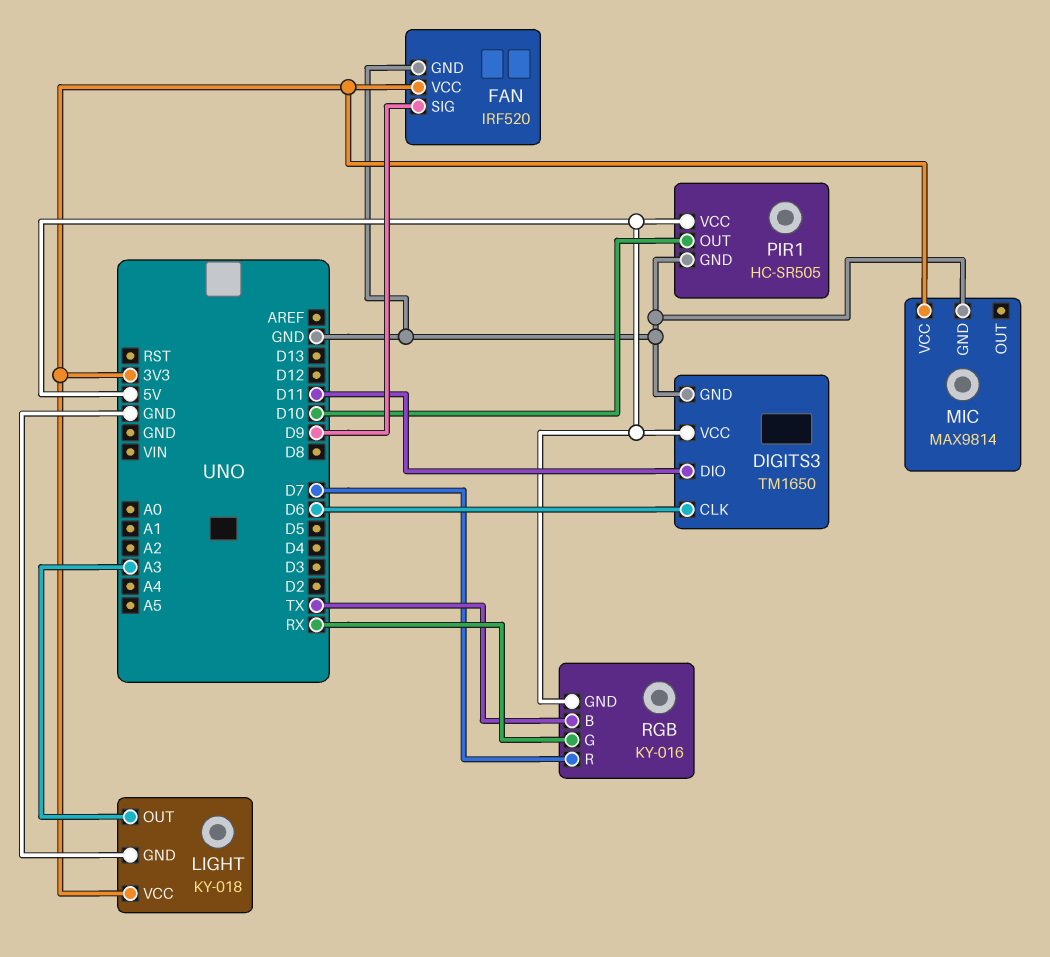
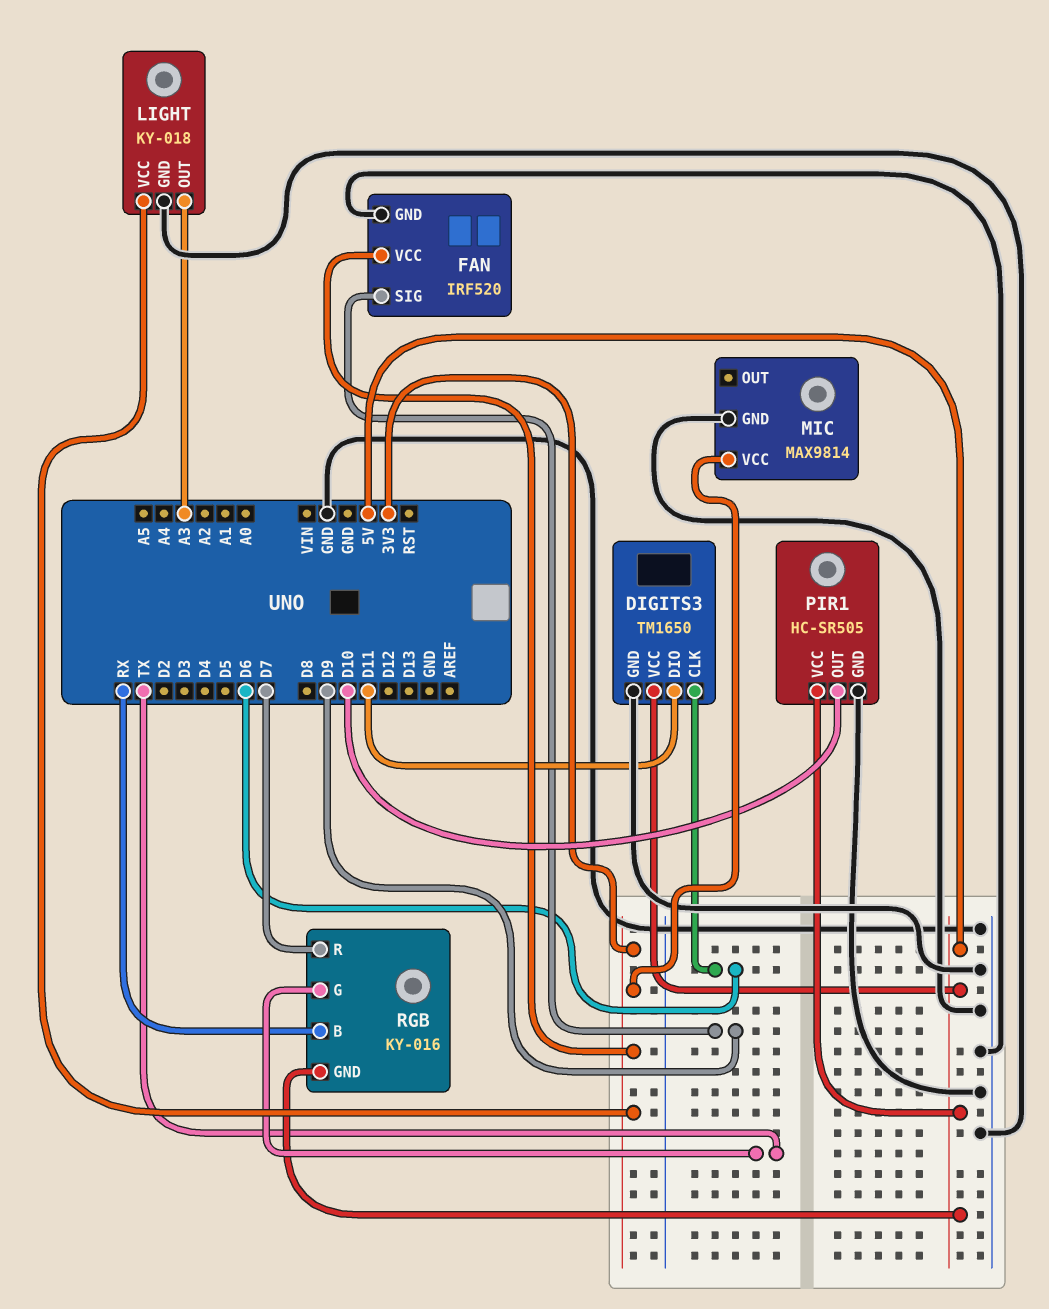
RGB pin B: TX -> RX
RGB pin G: RX -> TX

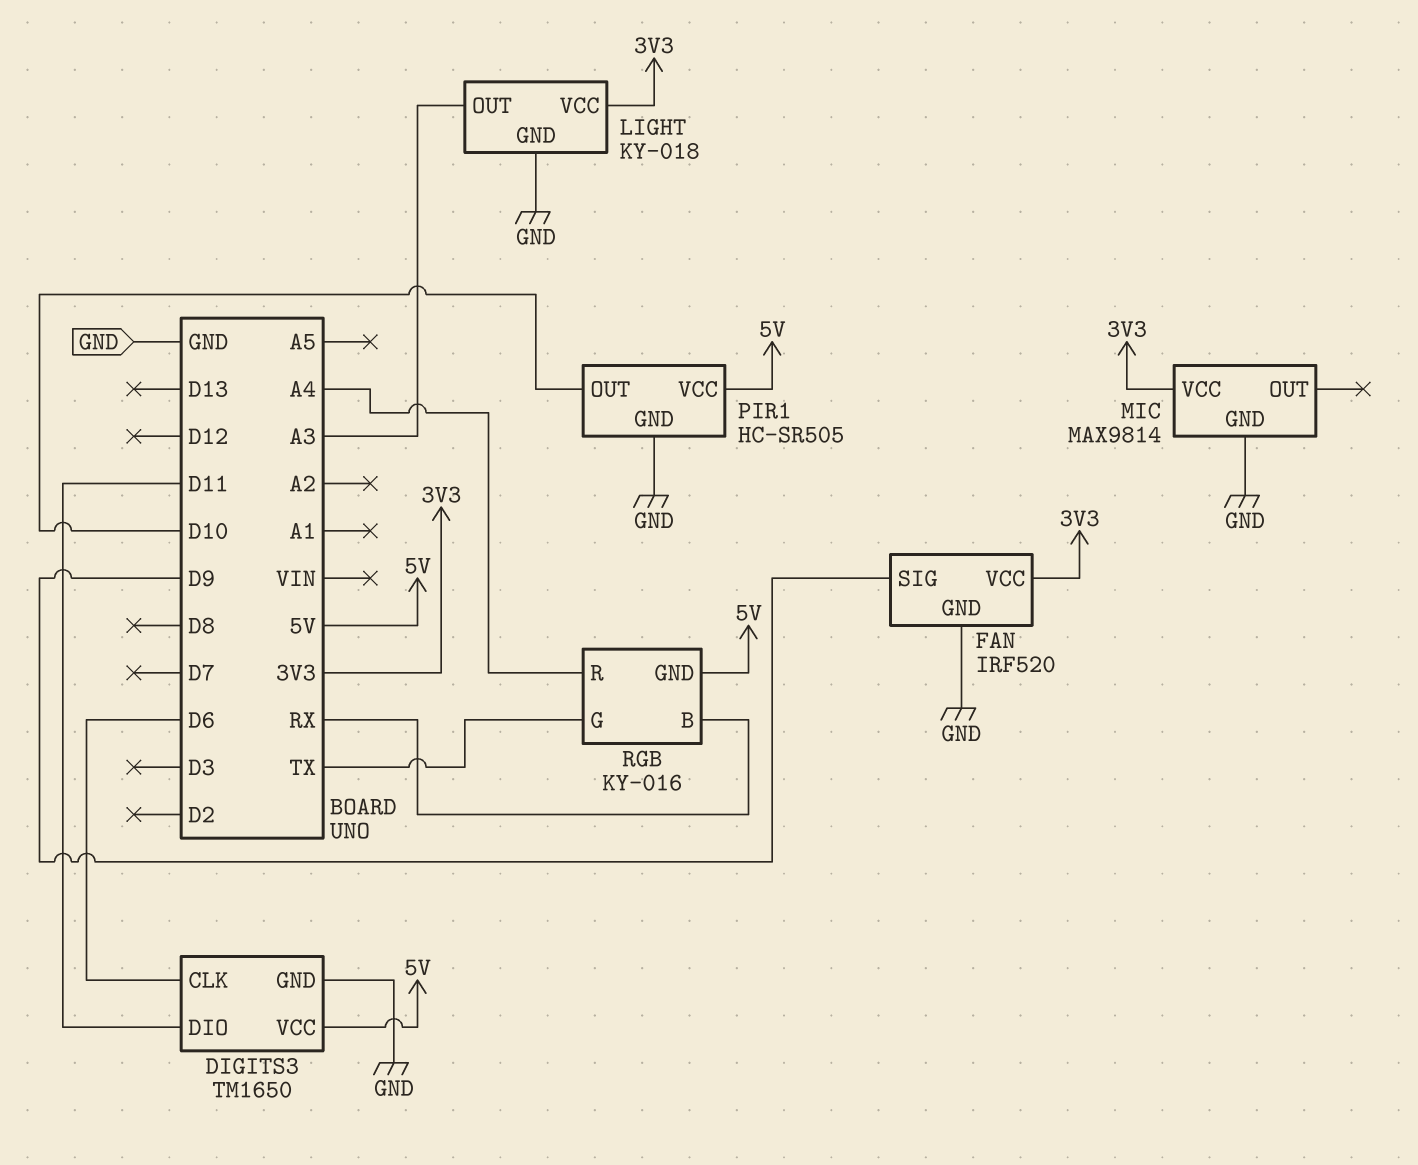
RGB pin R: D7 -> A4

